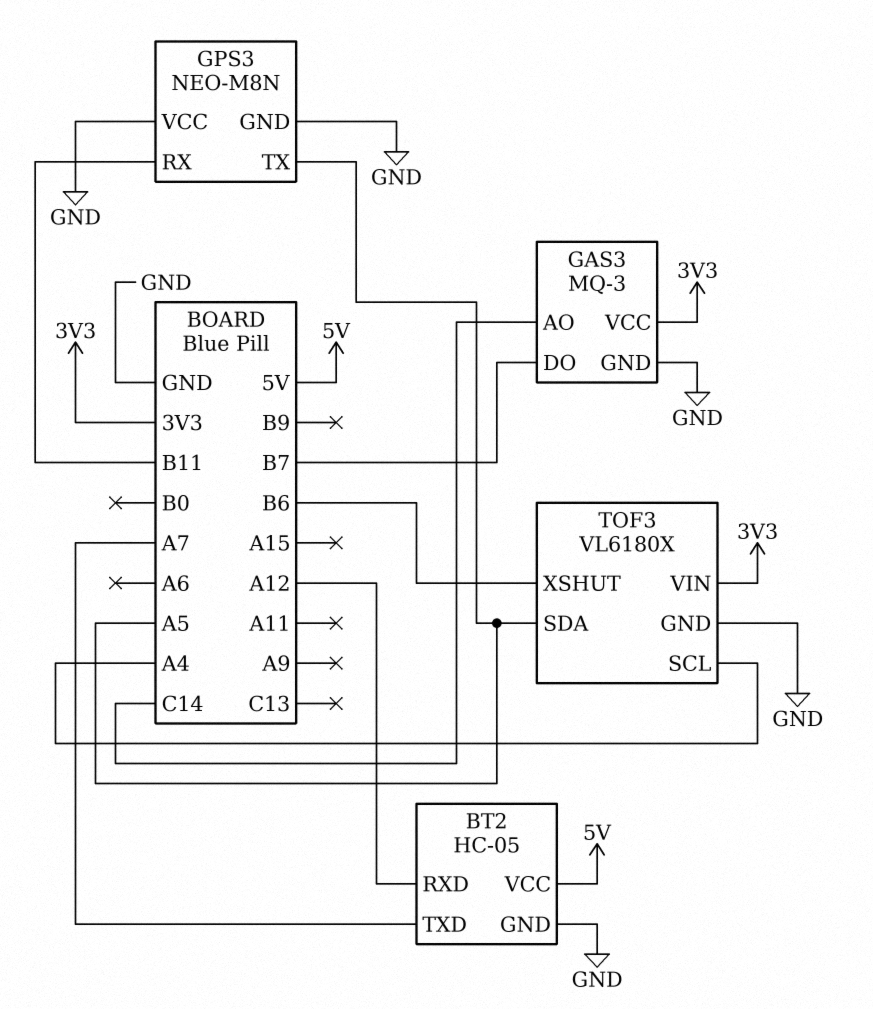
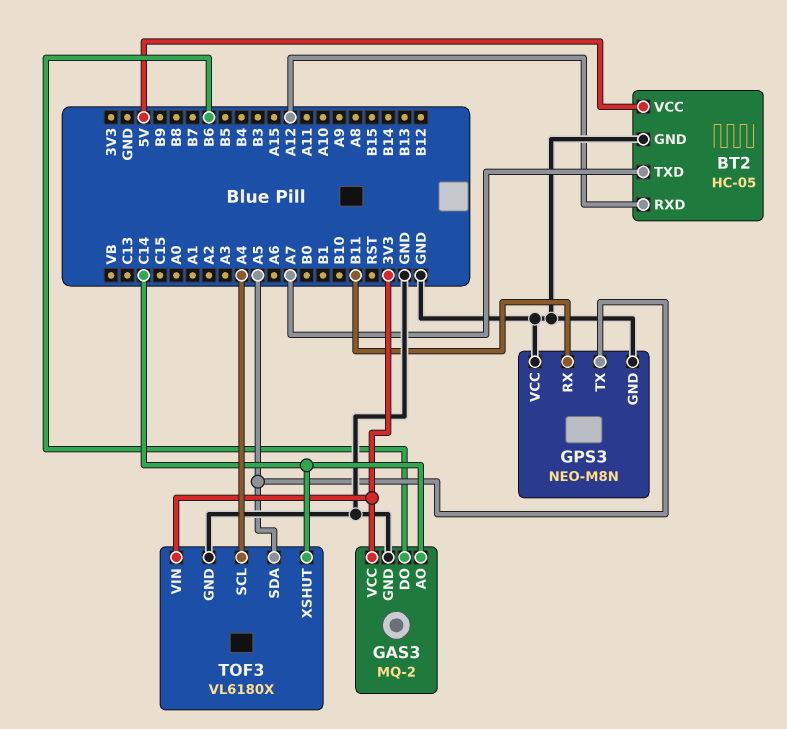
GAS3: MQ-3 -> MQ-2
GAS3 pin DO: B7 -> B6
TOF3 pin XSHUT: B6 -> C14

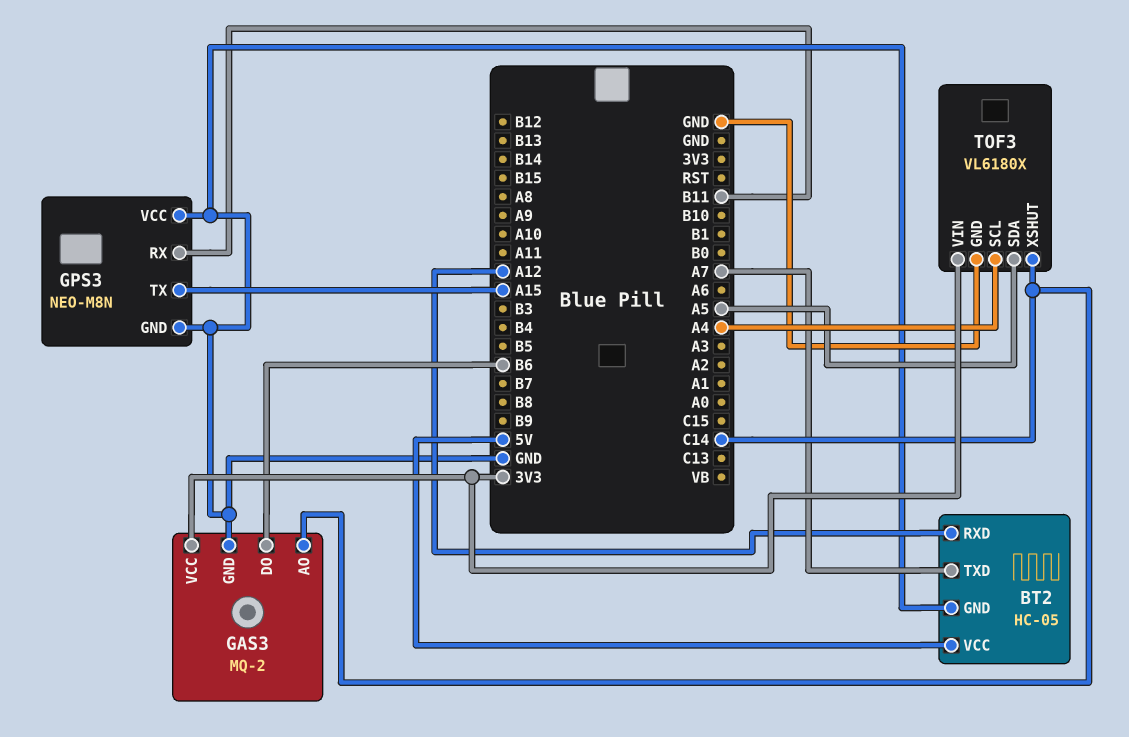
GPS3 pin TX: A5 -> A15

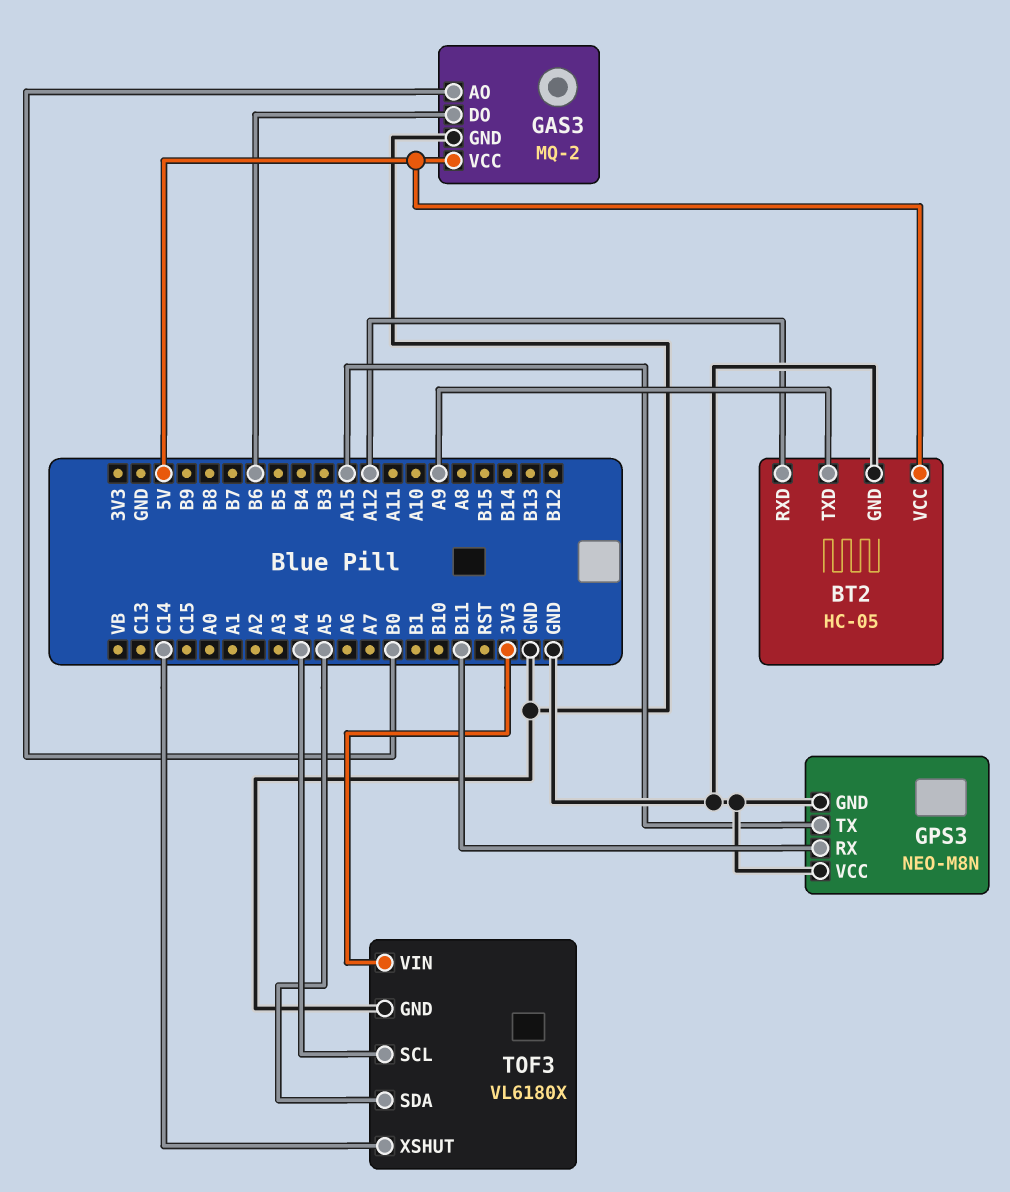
BT2 pin TXD: A7 -> A9
GAS3 pin AO: C14 -> B0
GAS3 pin VCC: 3V3 -> 5V

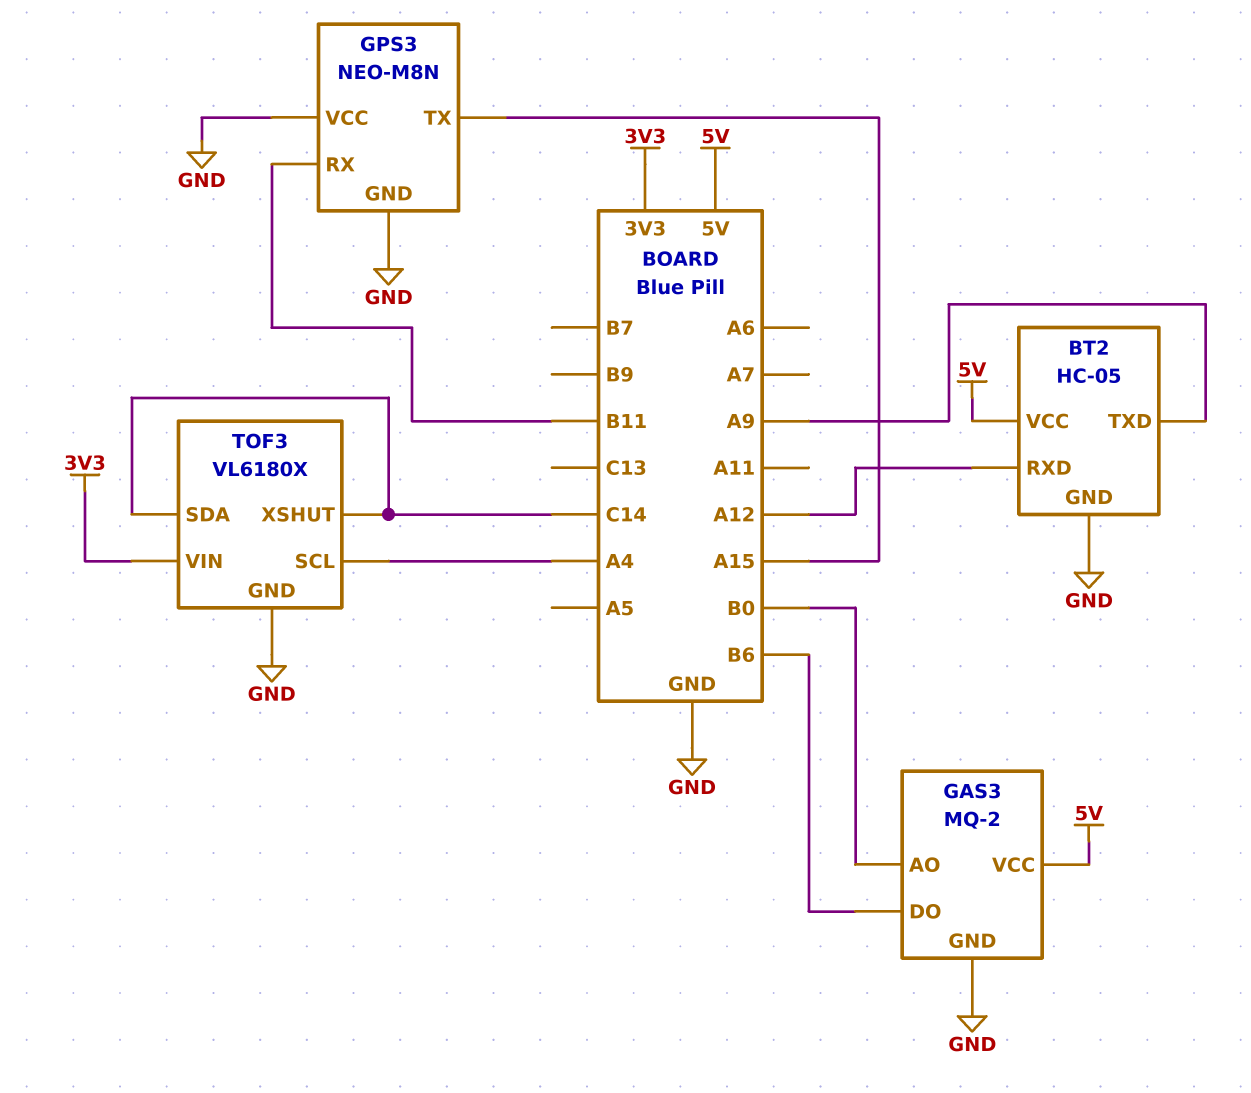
TOF3 pin SDA: A5 -> C14

